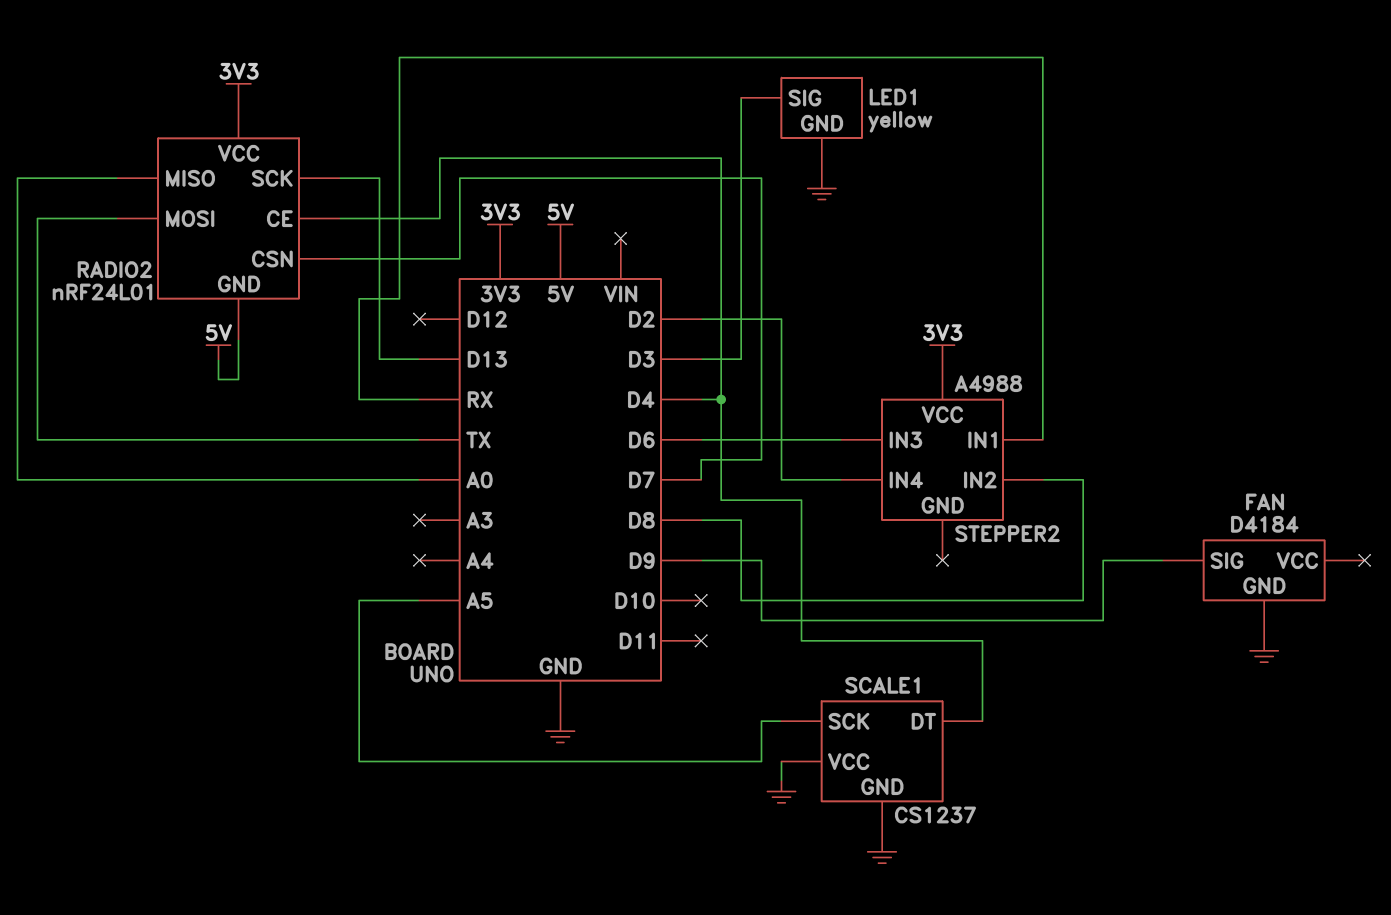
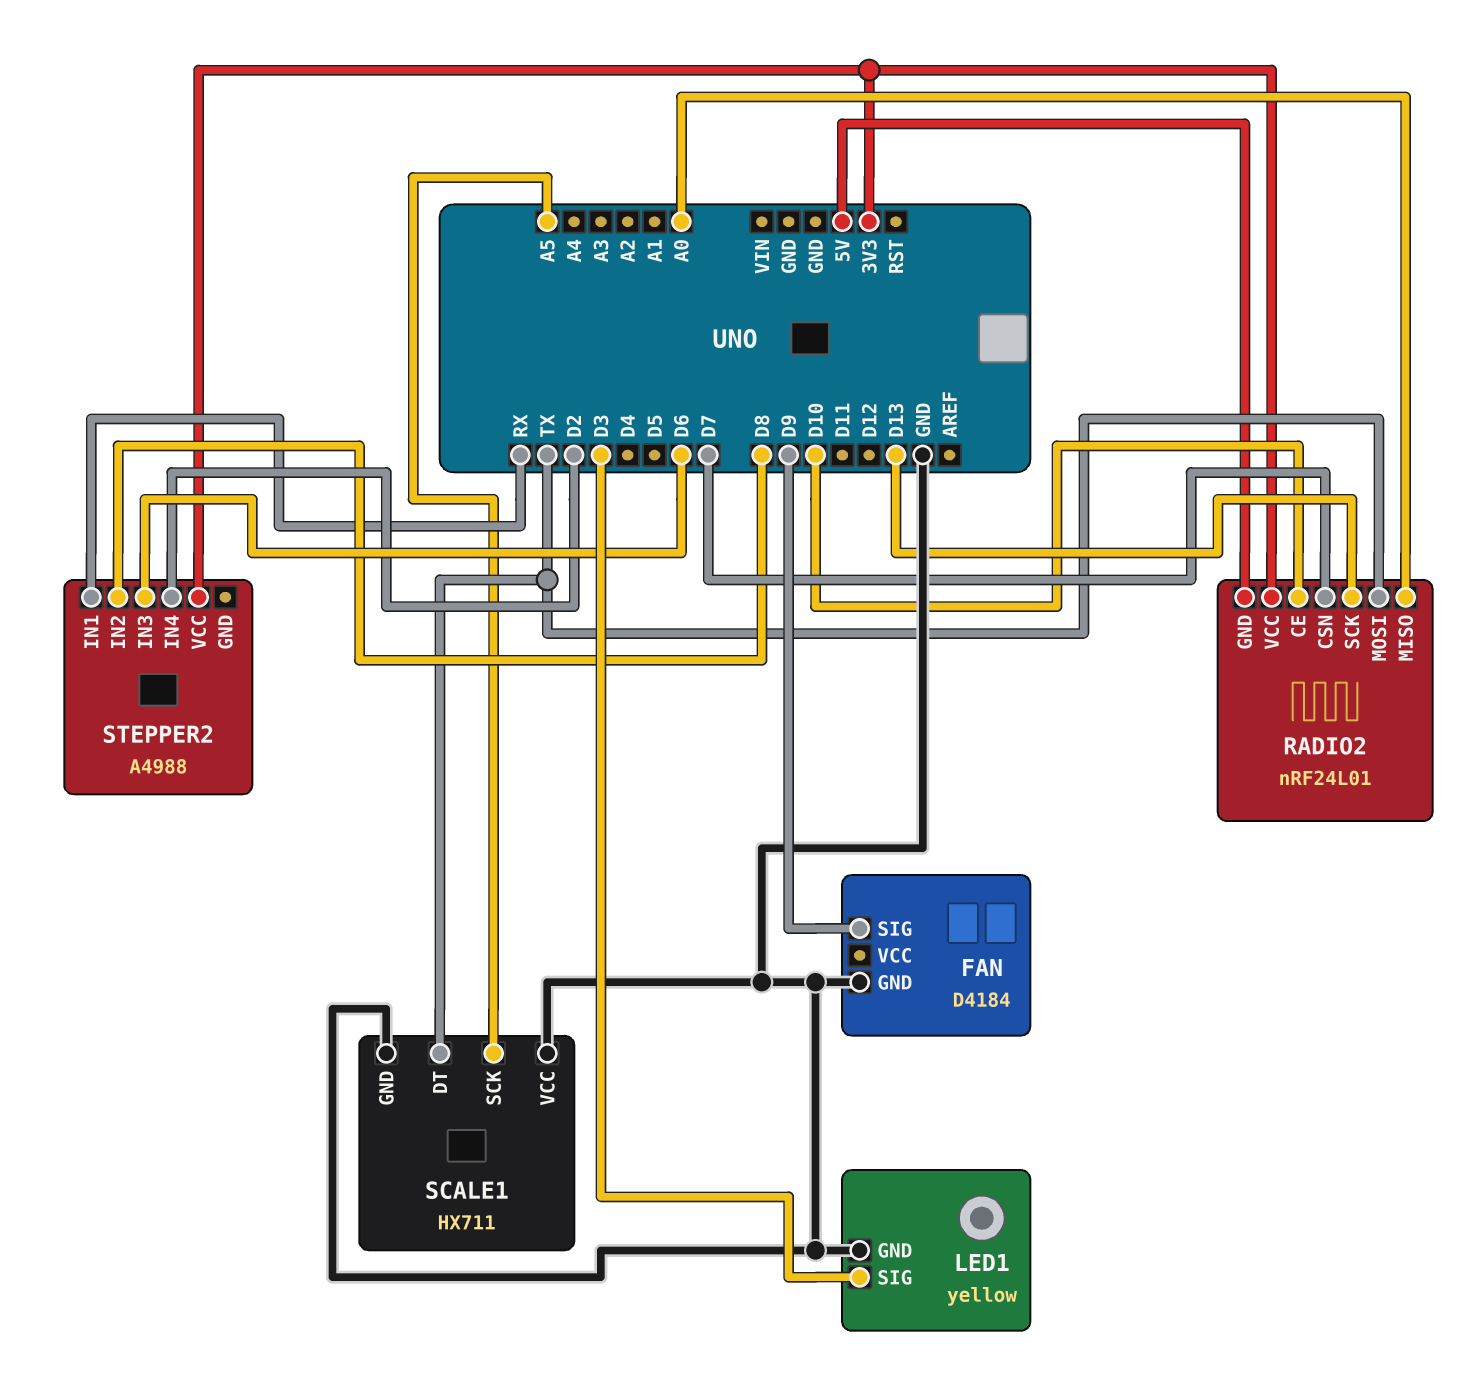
RADIO2 pin CE: D4 -> D10
SCALE1: CS1237 -> HX711
SCALE1 pin DT: D4 -> TX

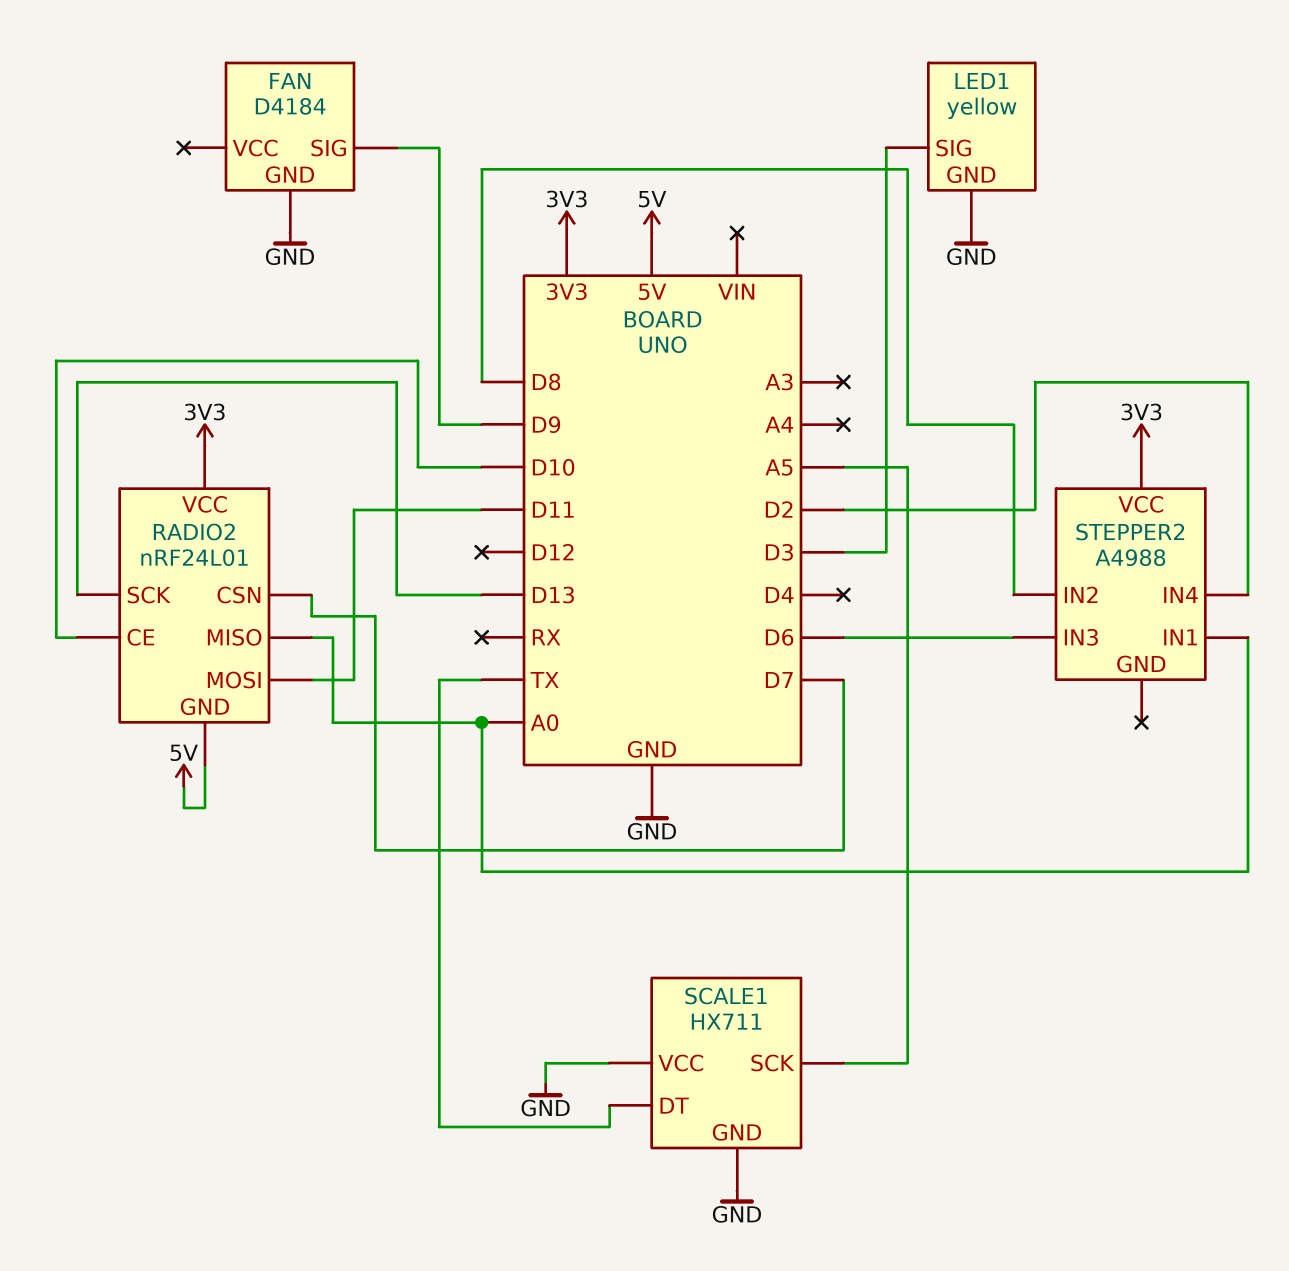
RADIO2 pin MOSI: TX -> D11
STEPPER2 pin IN1: RX -> A0

